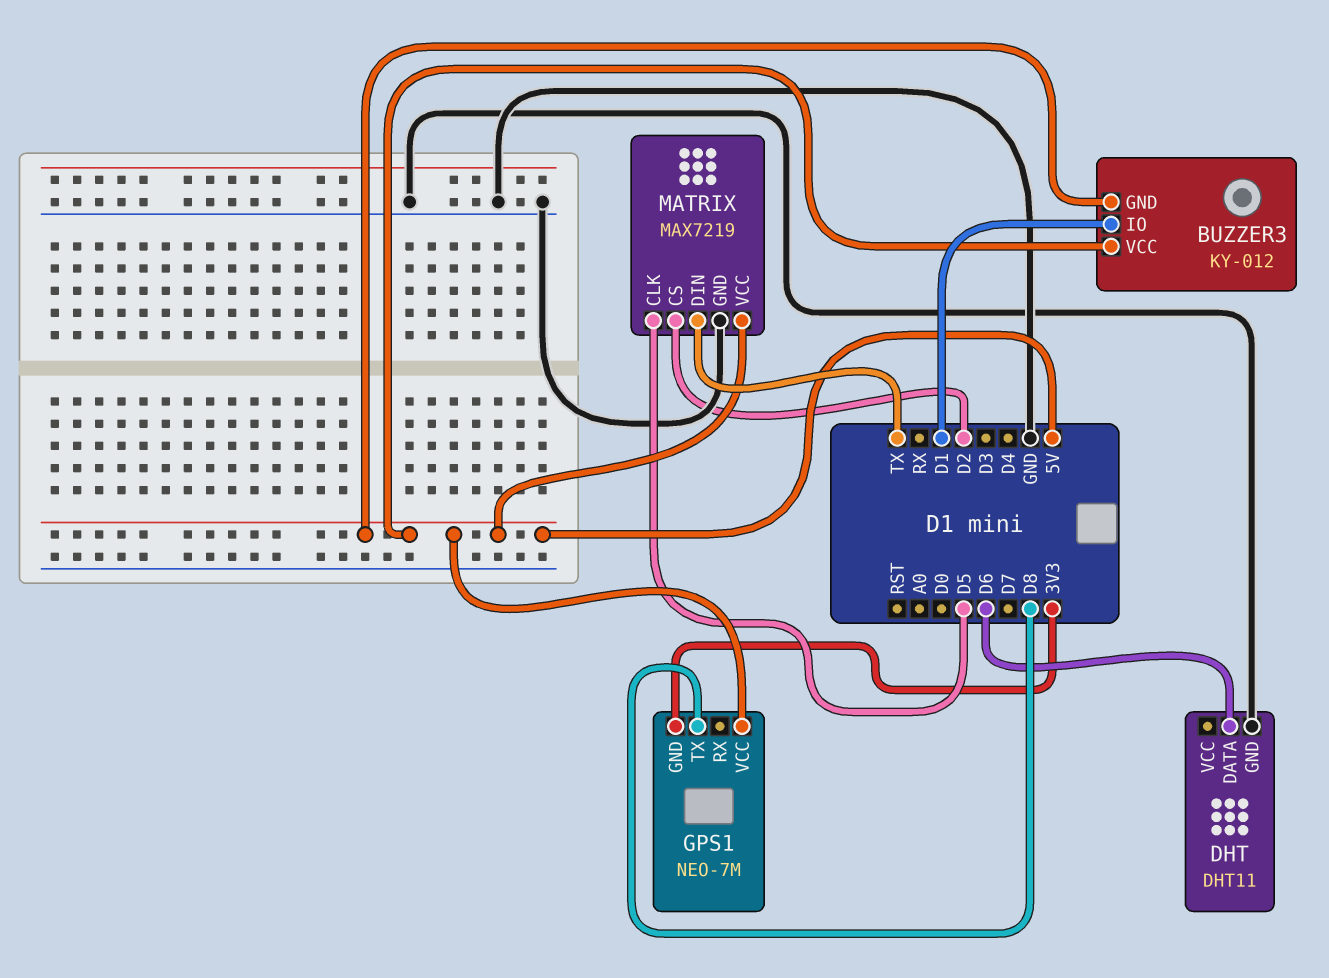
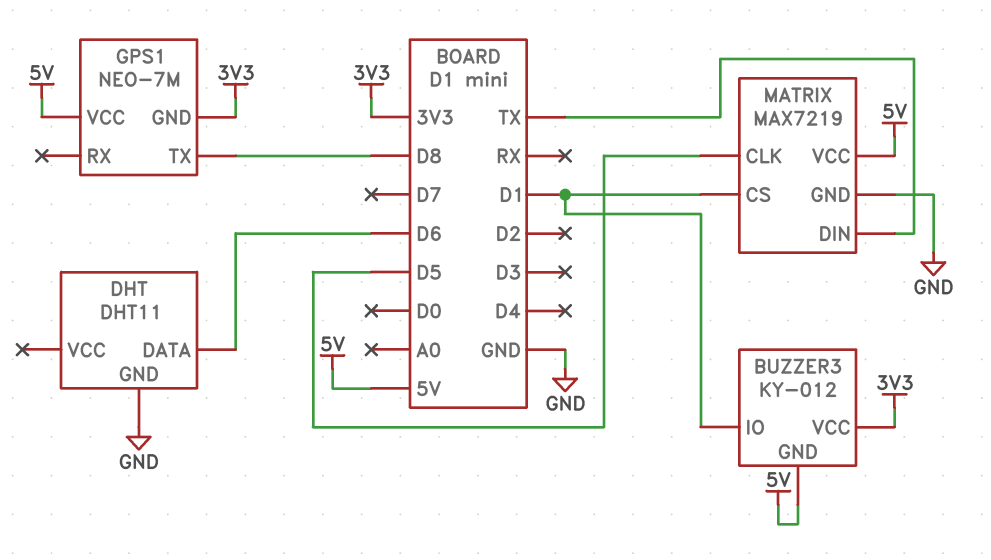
BUZZER3 pin VCC: 5V -> 3V3
MATRIX pin CS: D2 -> D1

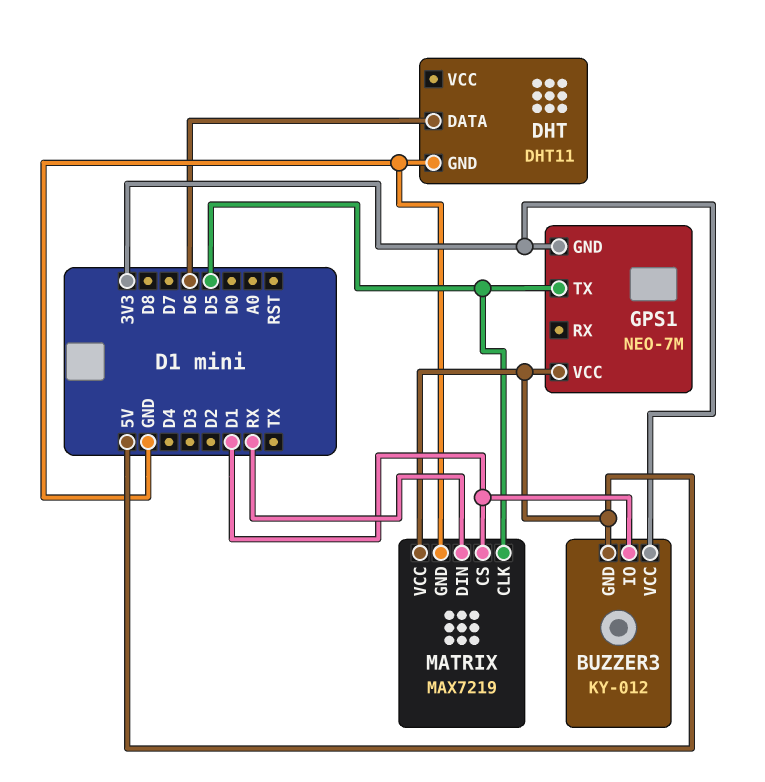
GPS1 pin TX: D8 -> D5
MATRIX pin DIN: TX -> RX

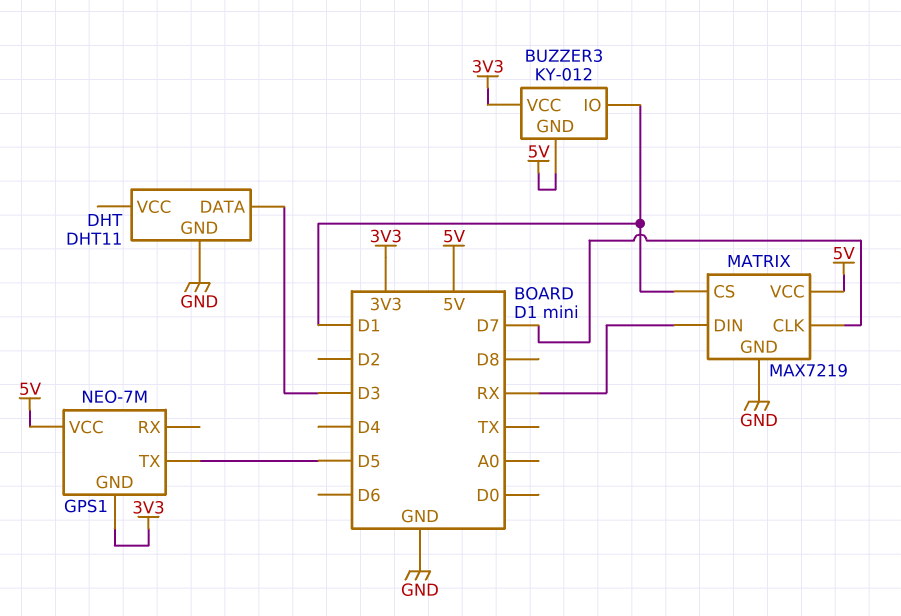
DHT pin DATA: D6 -> D3
MATRIX pin CLK: D5 -> D7

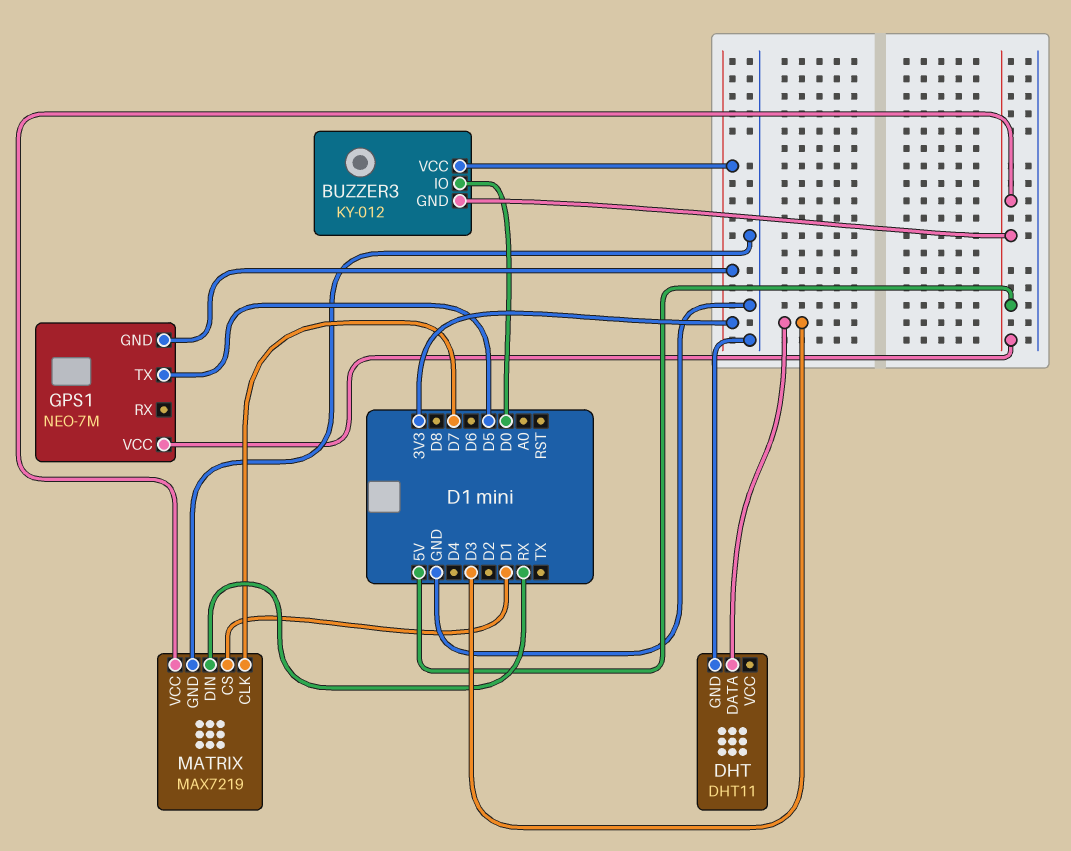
BUZZER3 pin IO: D1 -> D0

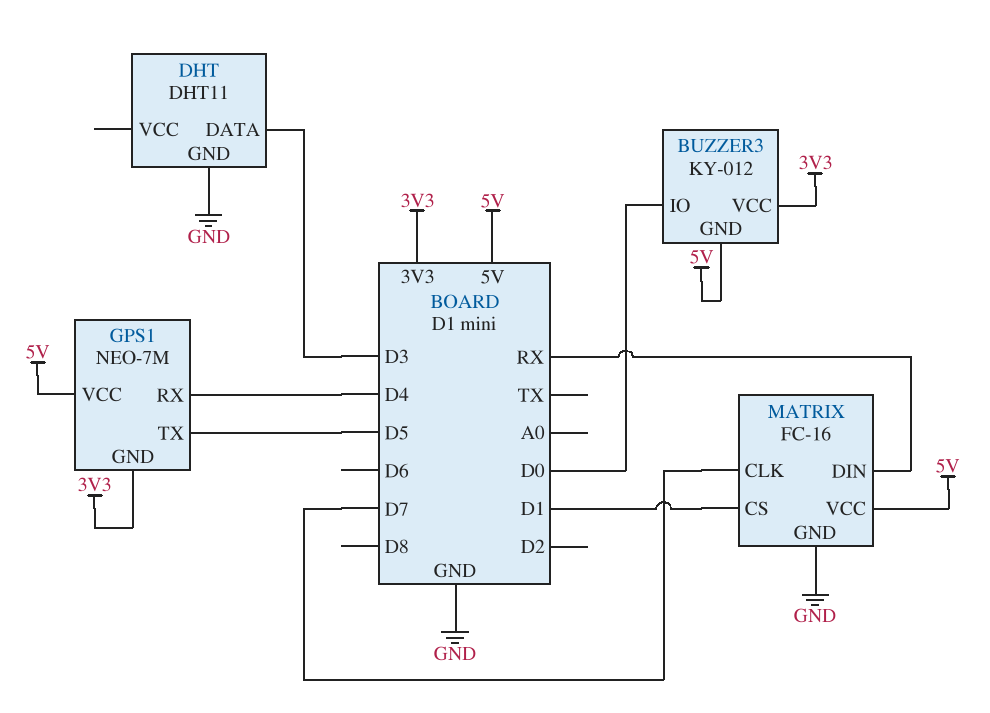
GPS1 pin RX: none -> D4
MATRIX: MAX7219 -> FC-16

